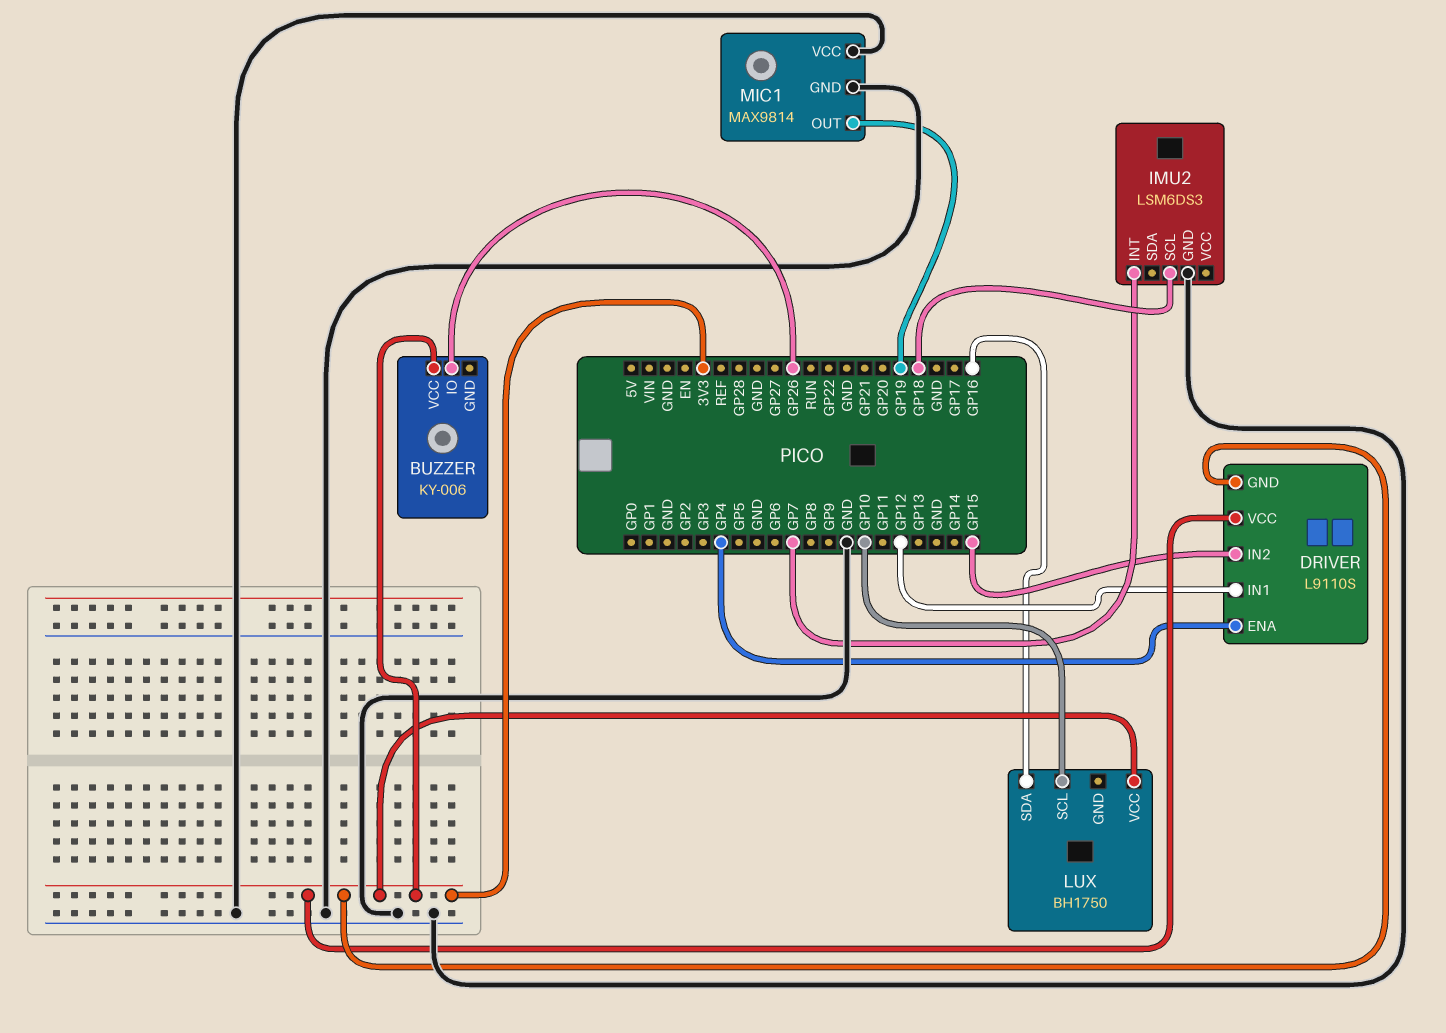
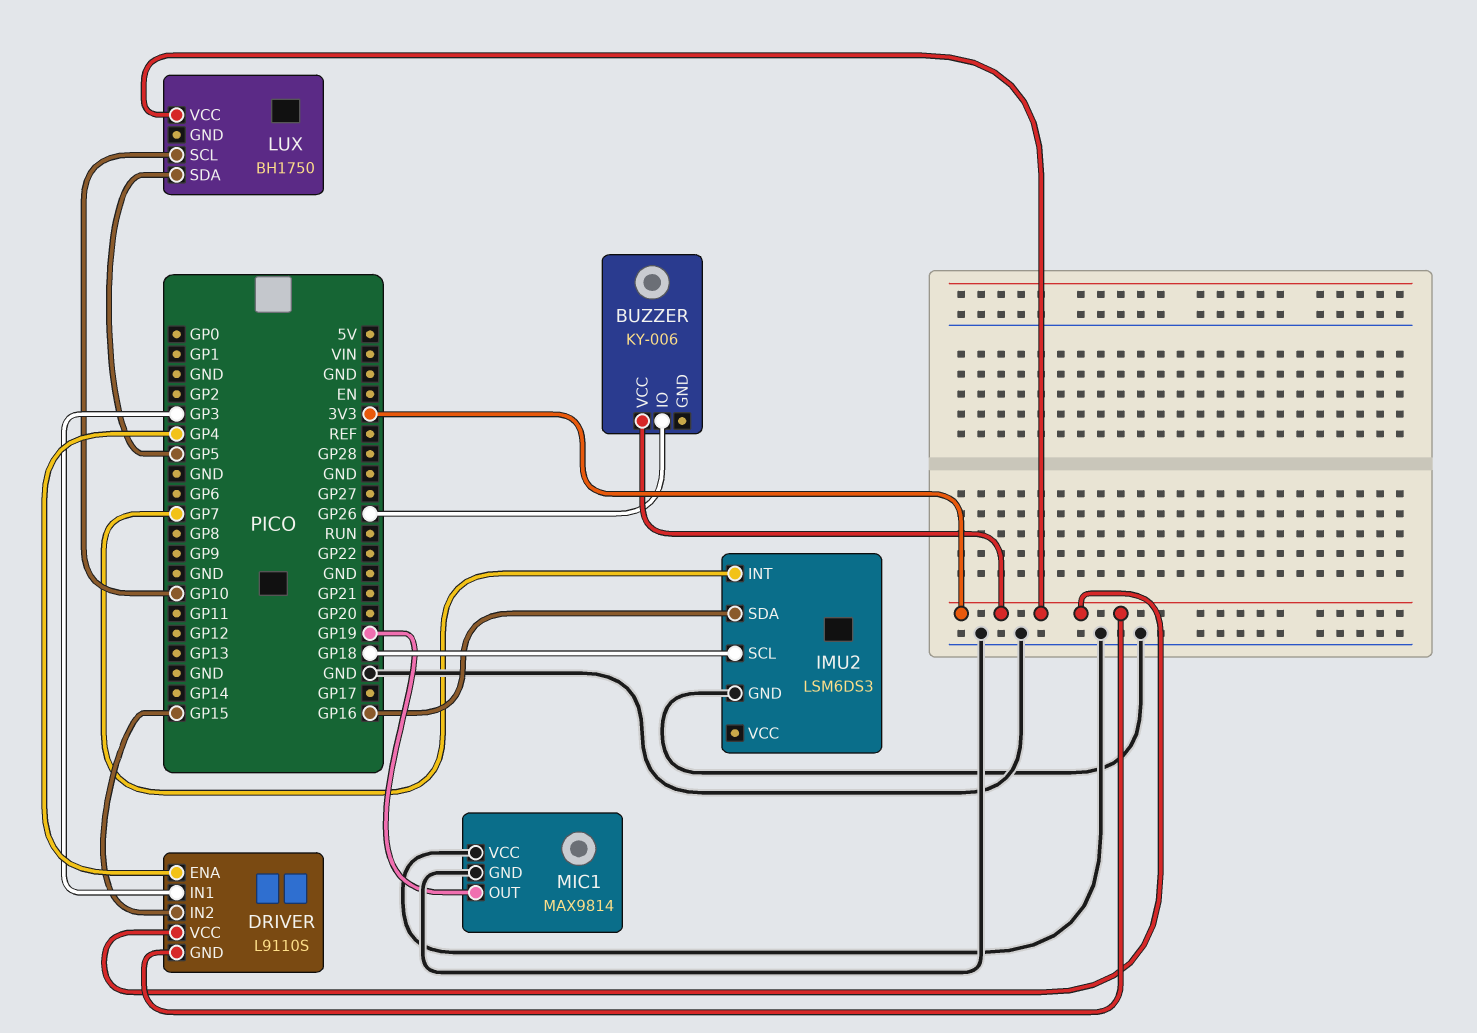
DRIVER pin IN1: GP12 -> GP3
IMU2 pin SDA: none -> GP16
LUX pin SDA: GP16 -> GP5

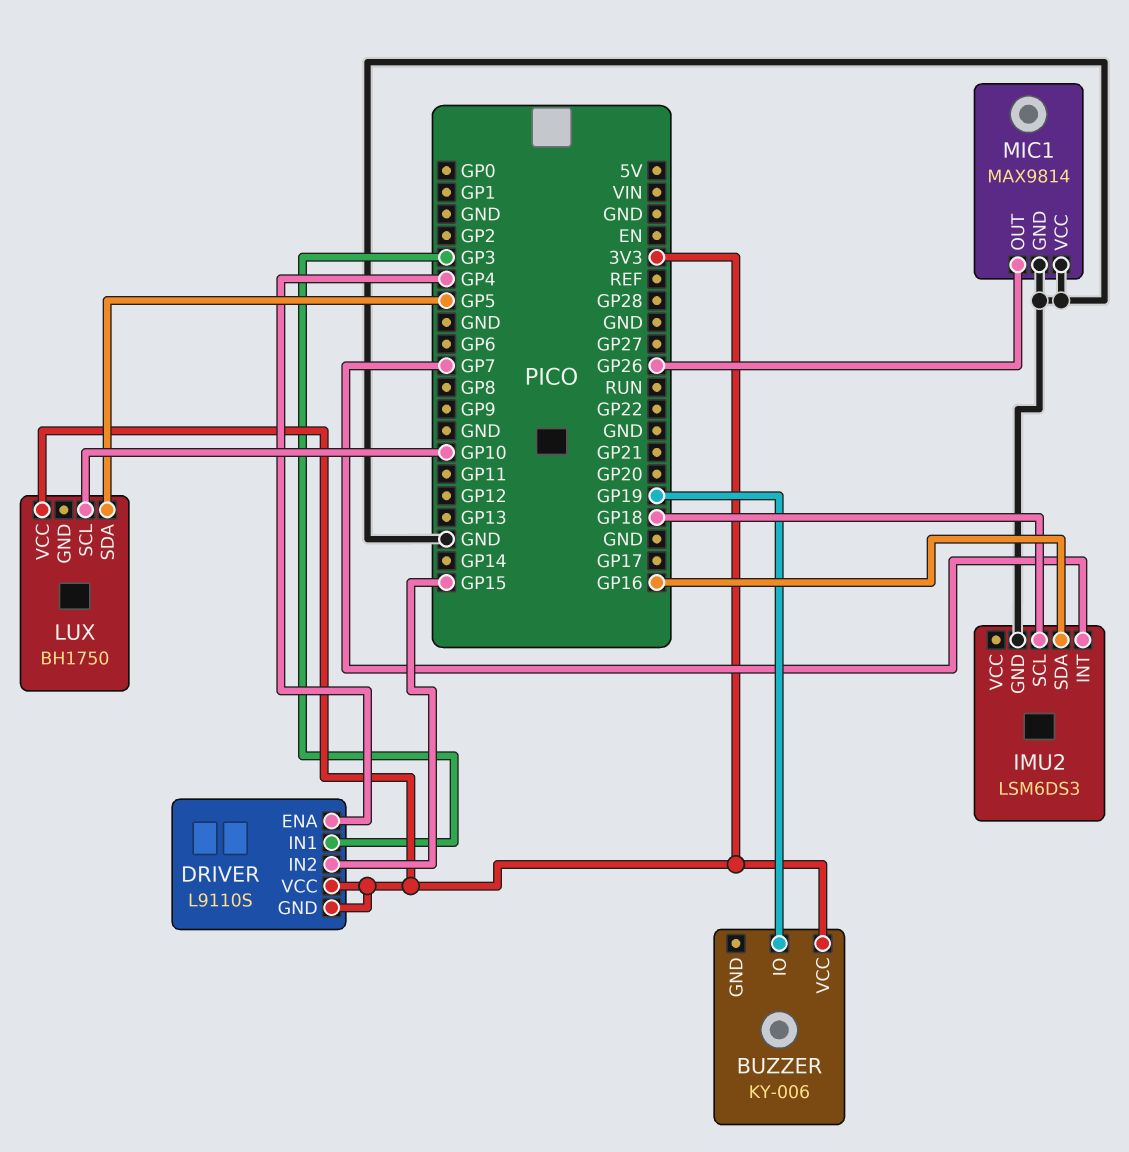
BUZZER pin IO: GP26 -> GP19
MIC1 pin OUT: GP19 -> GP26

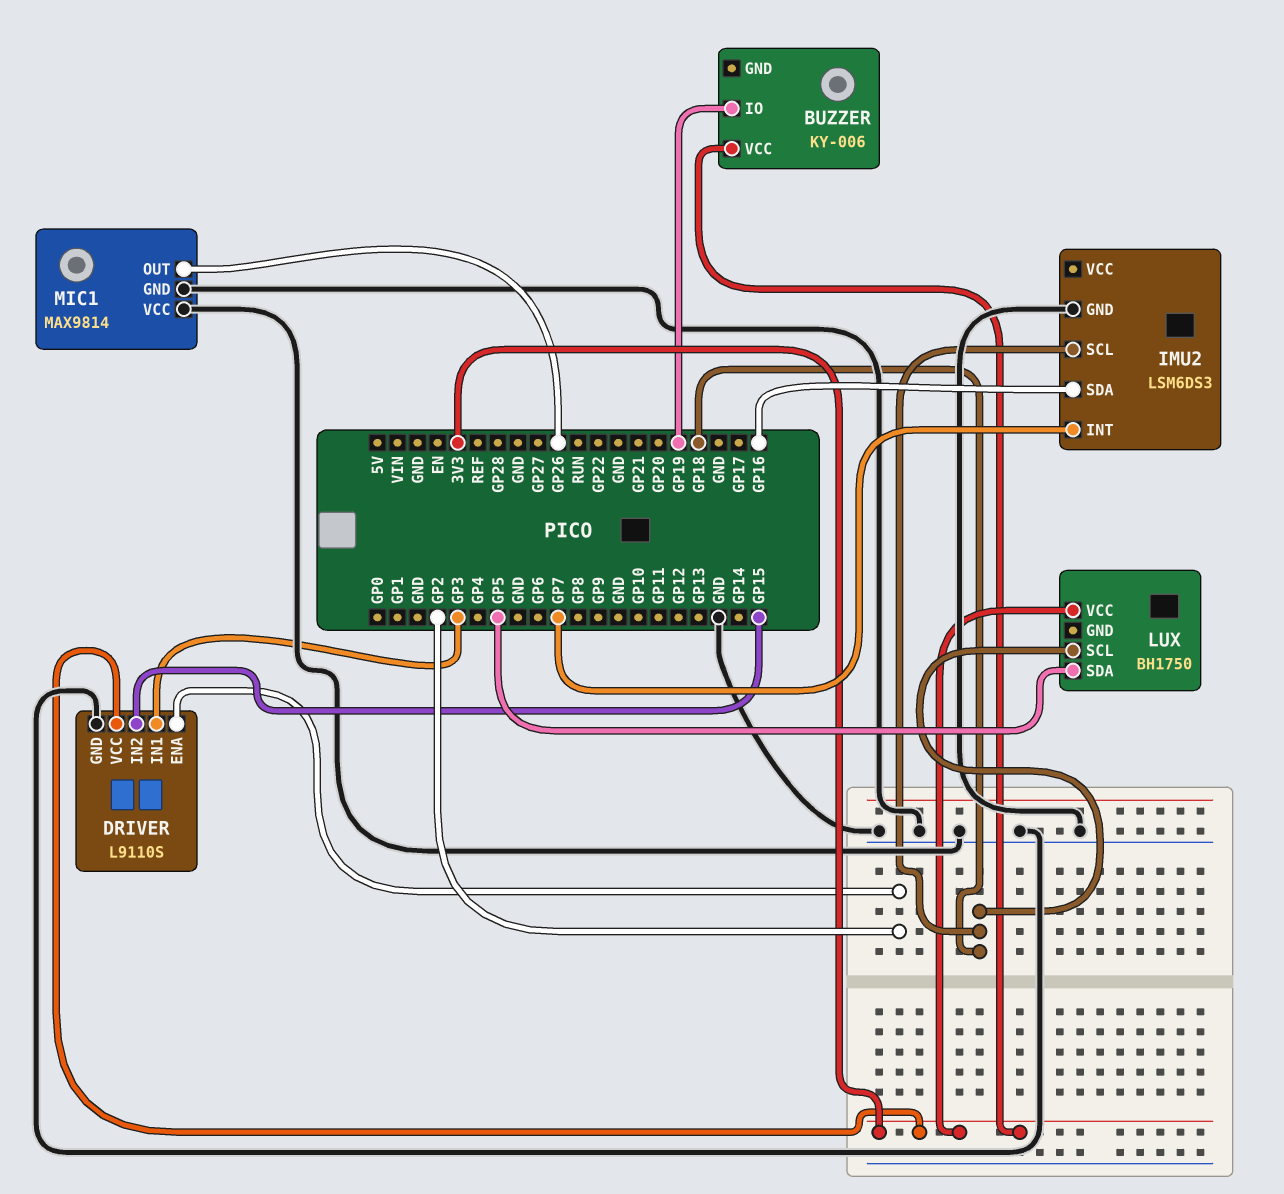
DRIVER pin ENA: GP4 -> GP2
DRIVER pin GND: 3V3 -> GND
LUX pin SCL: GP10 -> GP18

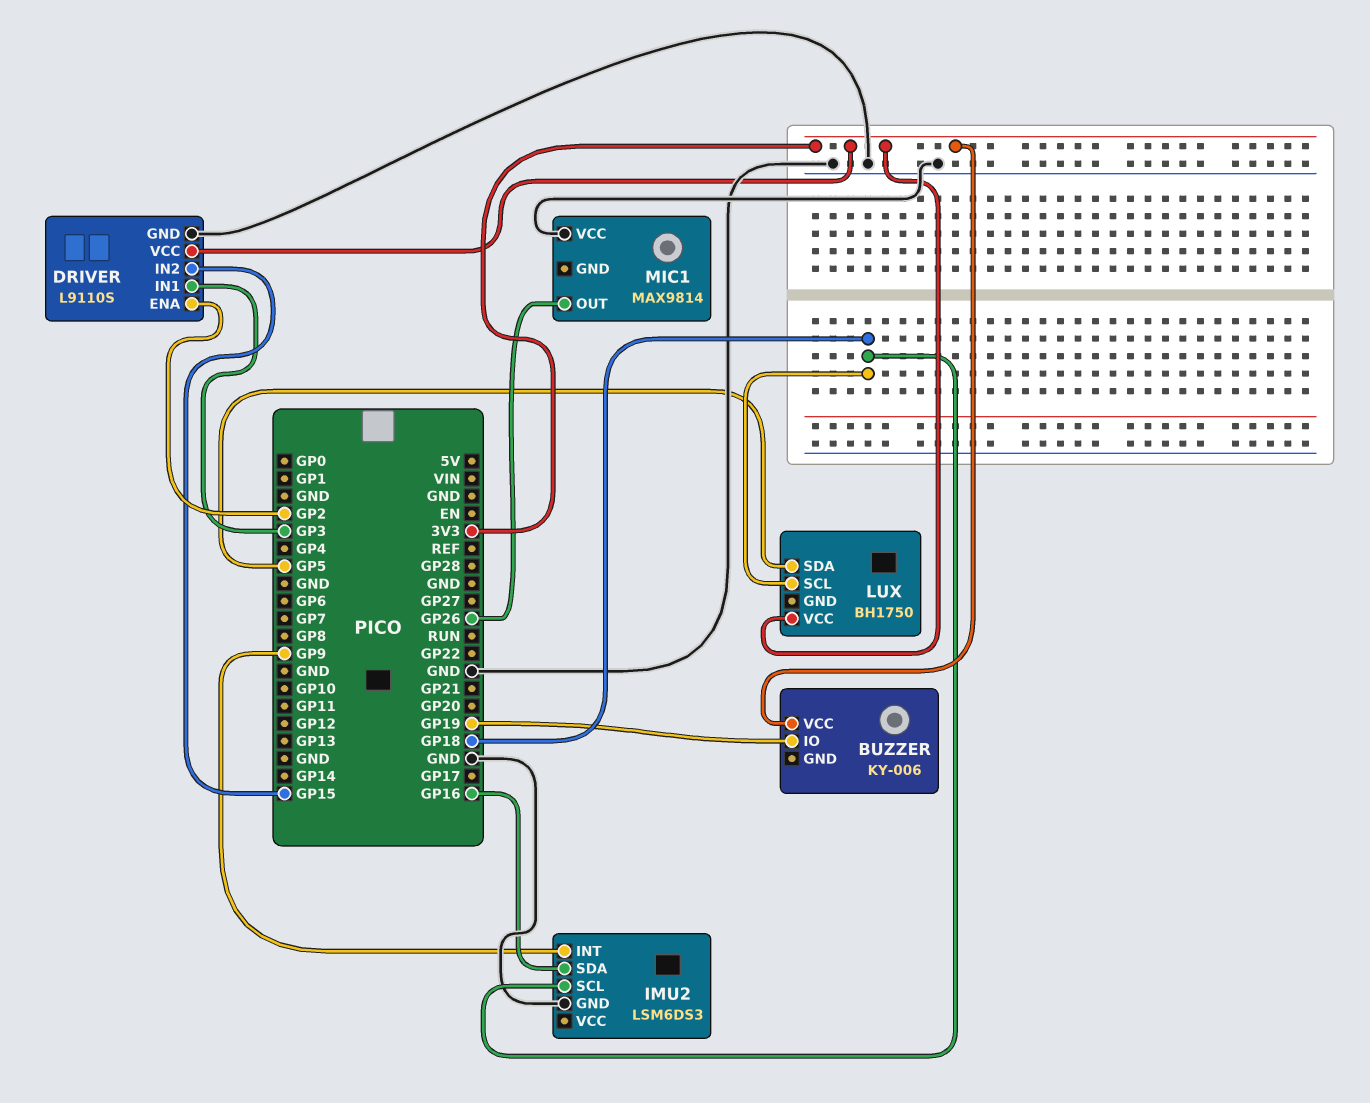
IMU2 pin INT: GP7 -> GP9
MIC1 pin GND: GND -> none

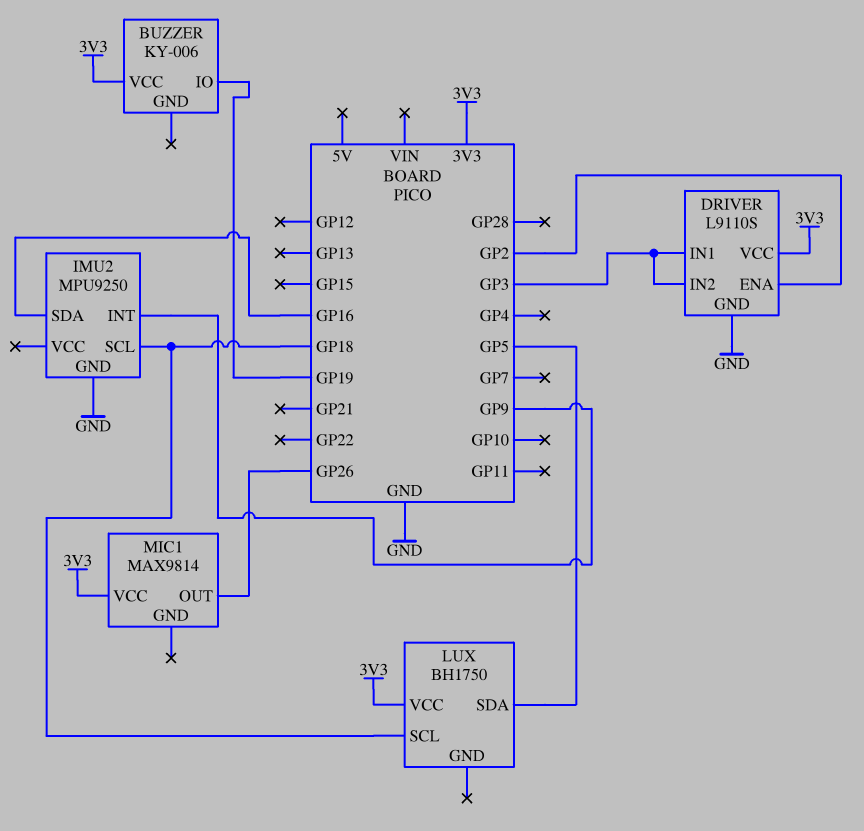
DRIVER pin IN2: GP15 -> GP3
IMU2: LSM6DS3 -> MPU9250
MIC1 pin VCC: GND -> 3V3

